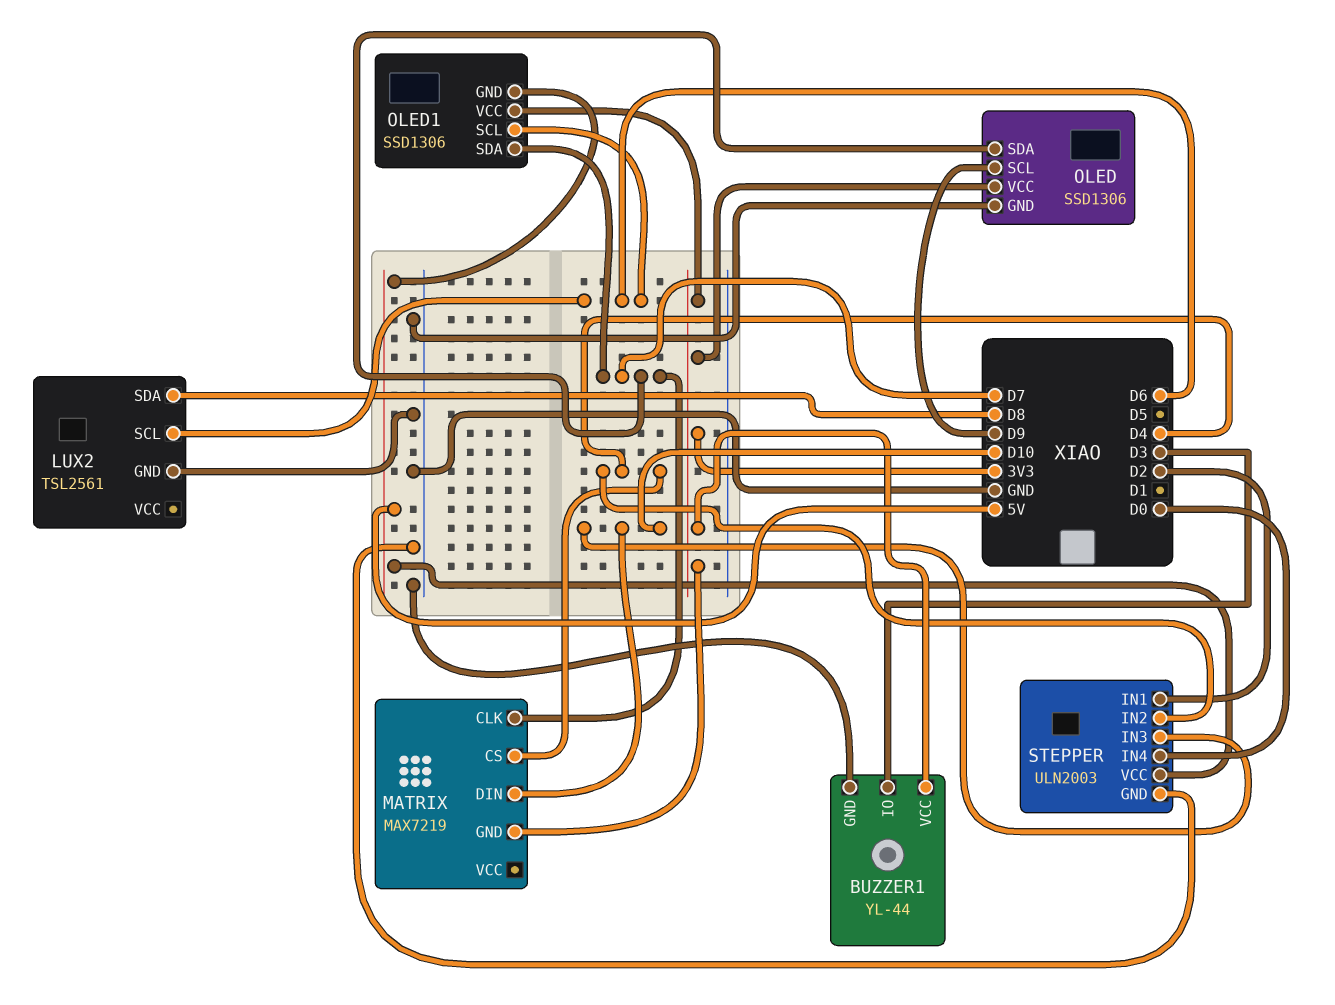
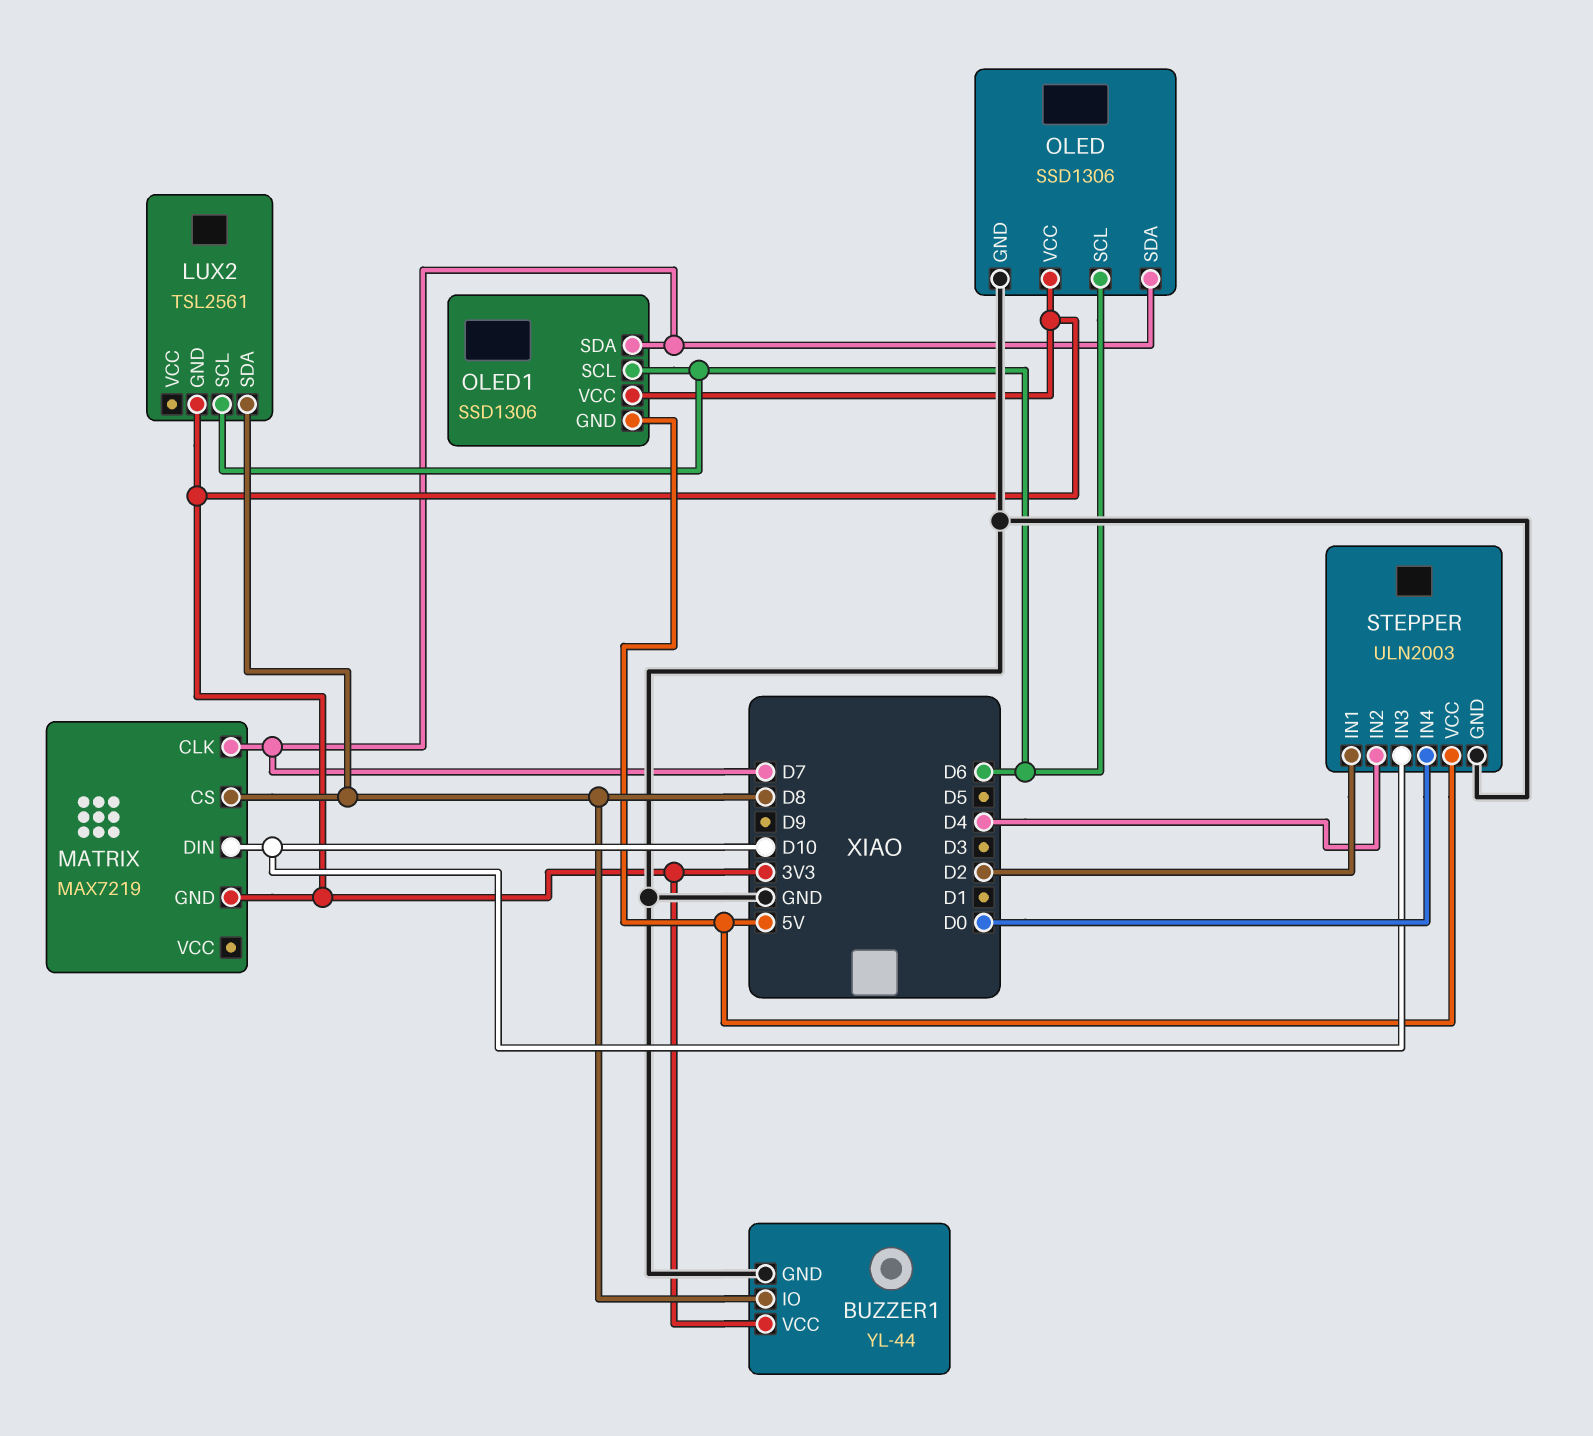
BUZZER1 pin IO: D3 -> D8
LUX2 pin GND: GND -> 3V3
MATRIX pin CS: D4 -> D8
OLED pin SCL: D9 -> D6

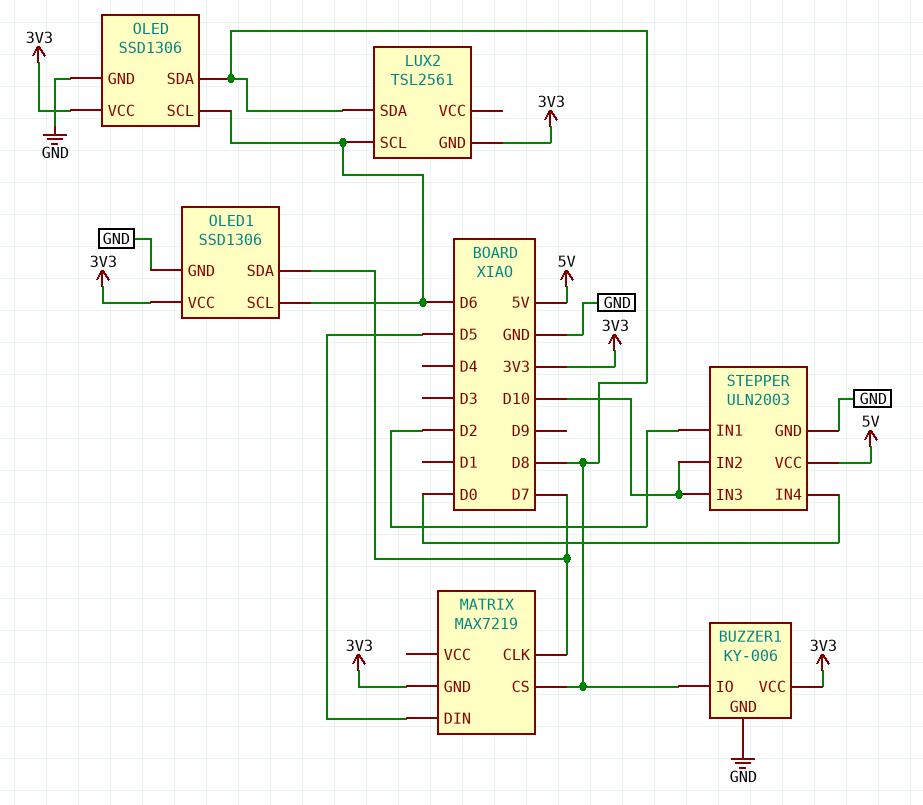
BUZZER1: YL-44 -> KY-006
MATRIX pin DIN: D10 -> D5
OLED pin SDA: D7 -> D8
OLED1 pin GND: 5V -> GND
STEPPER pin IN2: D4 -> D10

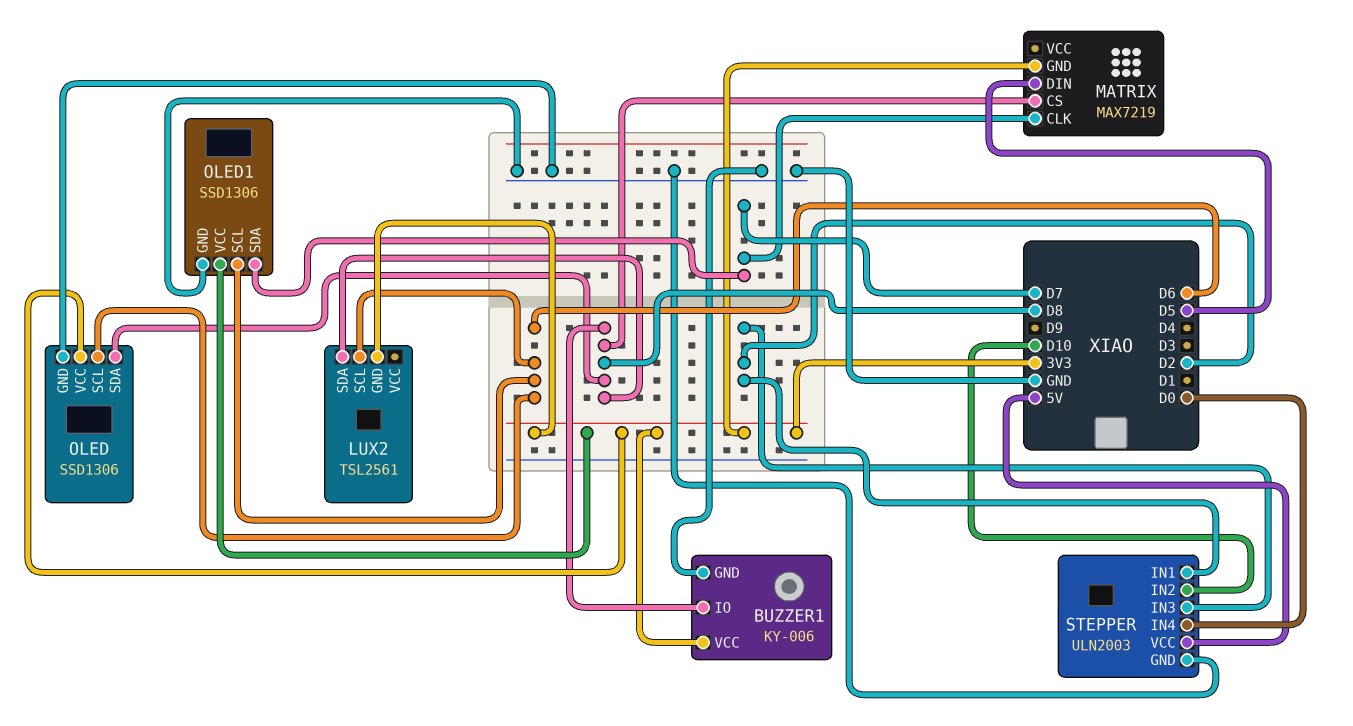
STEPPER pin IN3: D10 -> D2

